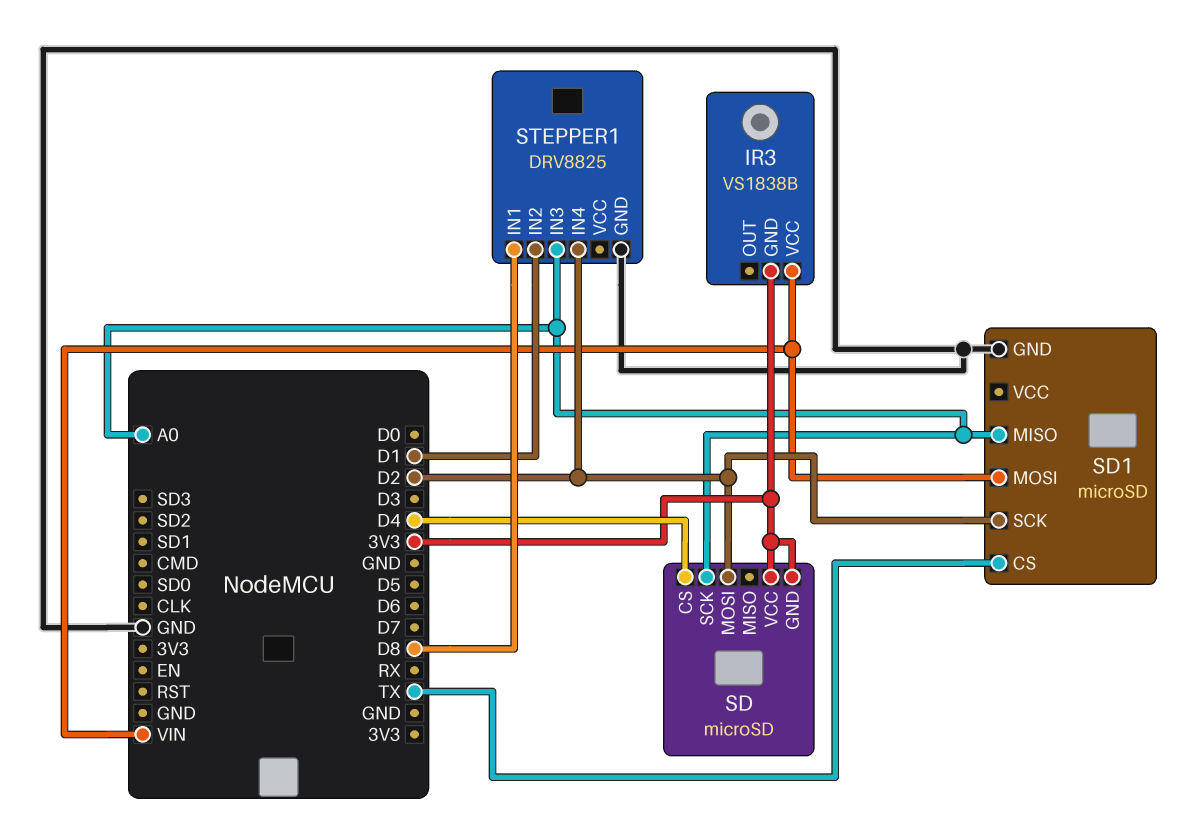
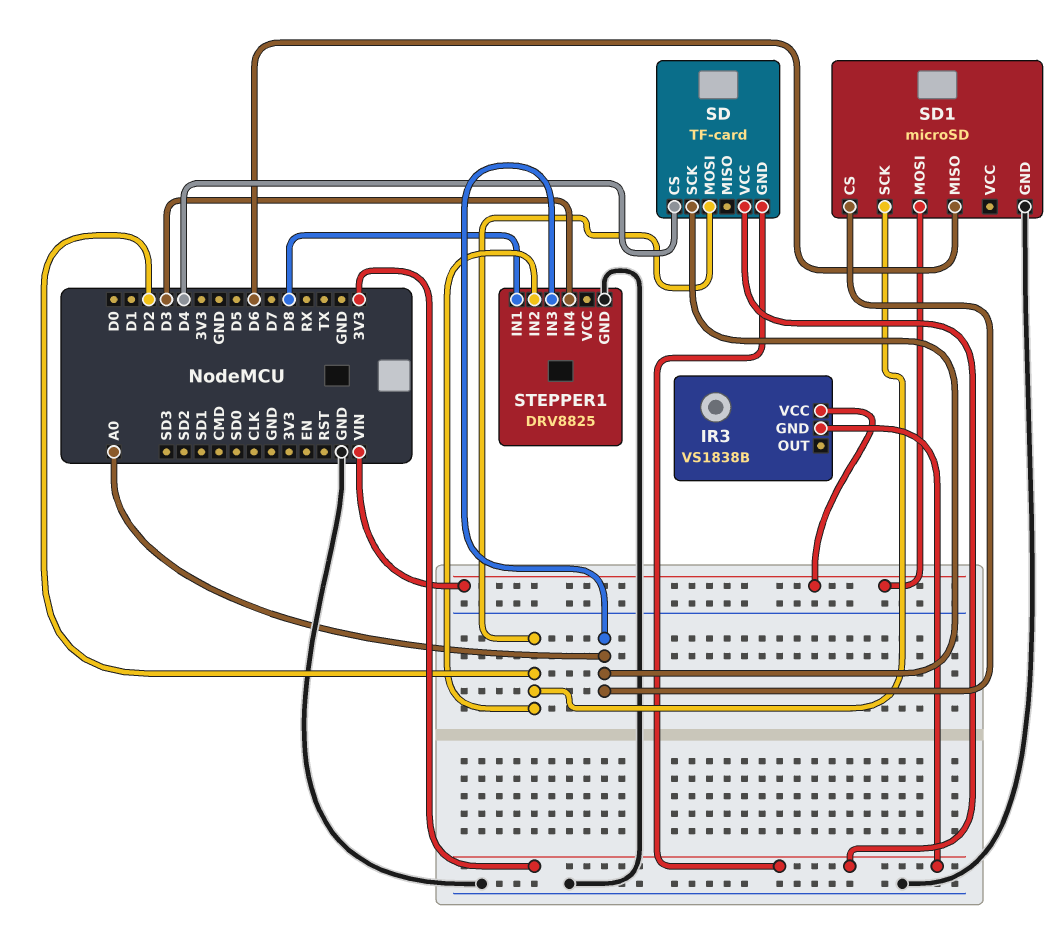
SD: microSD -> TF-card
SD1 pin CS: TX -> A0
SD1 pin MISO: A0 -> D6
STEPPER1 pin IN2: D1 -> D2
STEPPER1 pin IN4: D2 -> D3

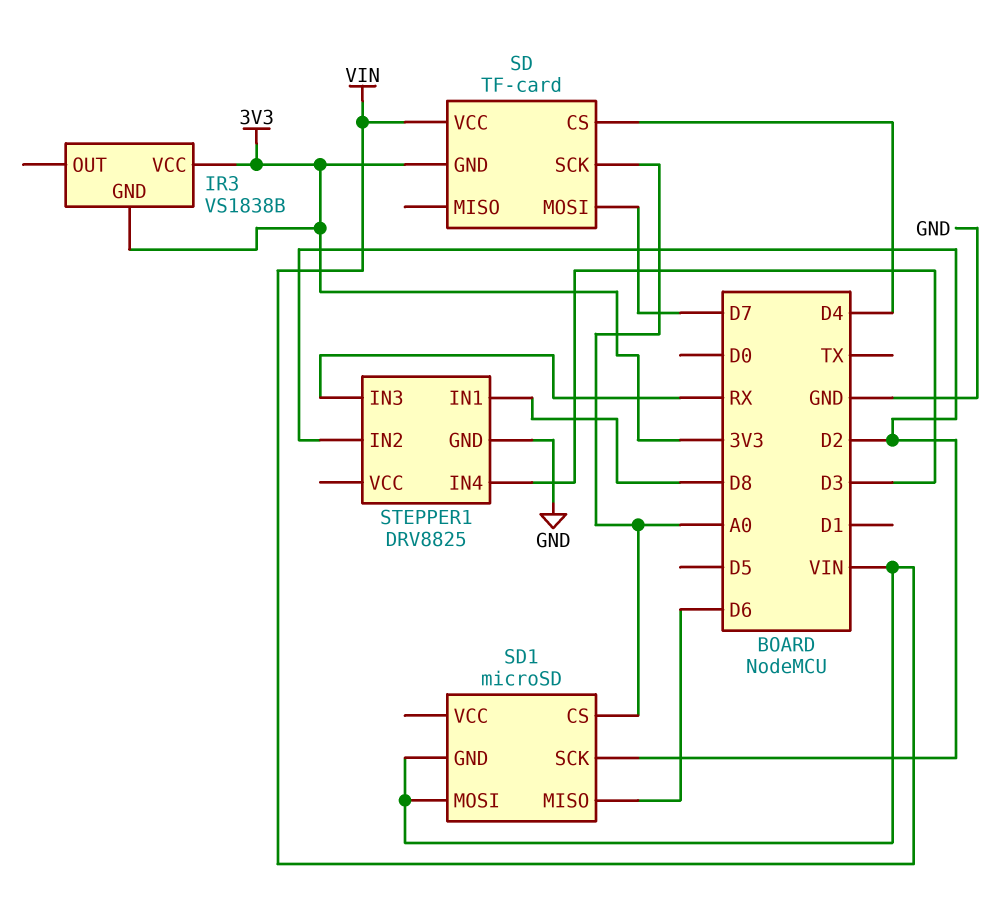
IR3 pin VCC: VIN -> 3V3
SD pin MOSI: D2 -> D7
SD pin VCC: 3V3 -> VIN
SD1 pin GND: GND -> VIN
STEPPER1 pin IN3: A0 -> RX

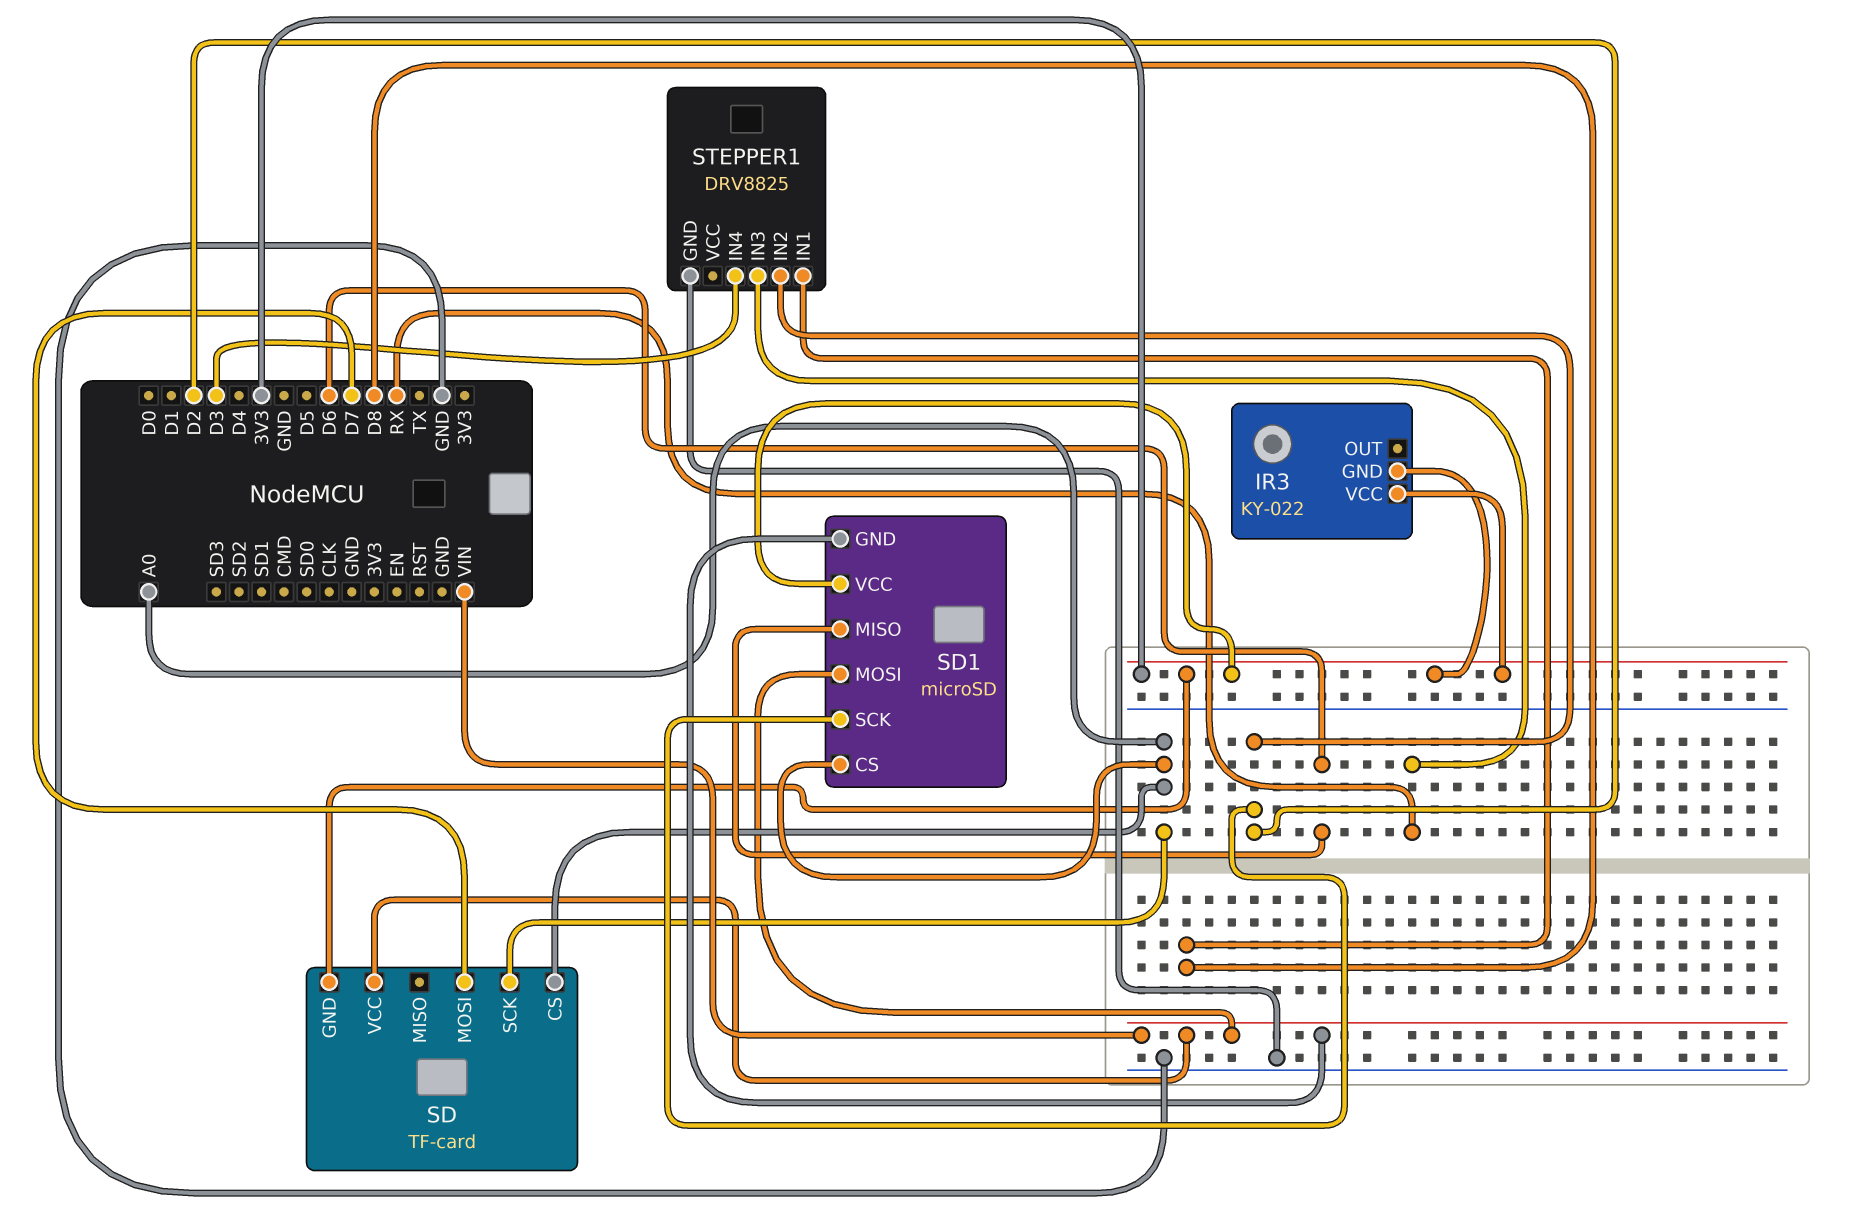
IR3: VS1838B -> KY-022
SD pin CS: D4 -> A0
SD1 pin VCC: none -> 3V3

